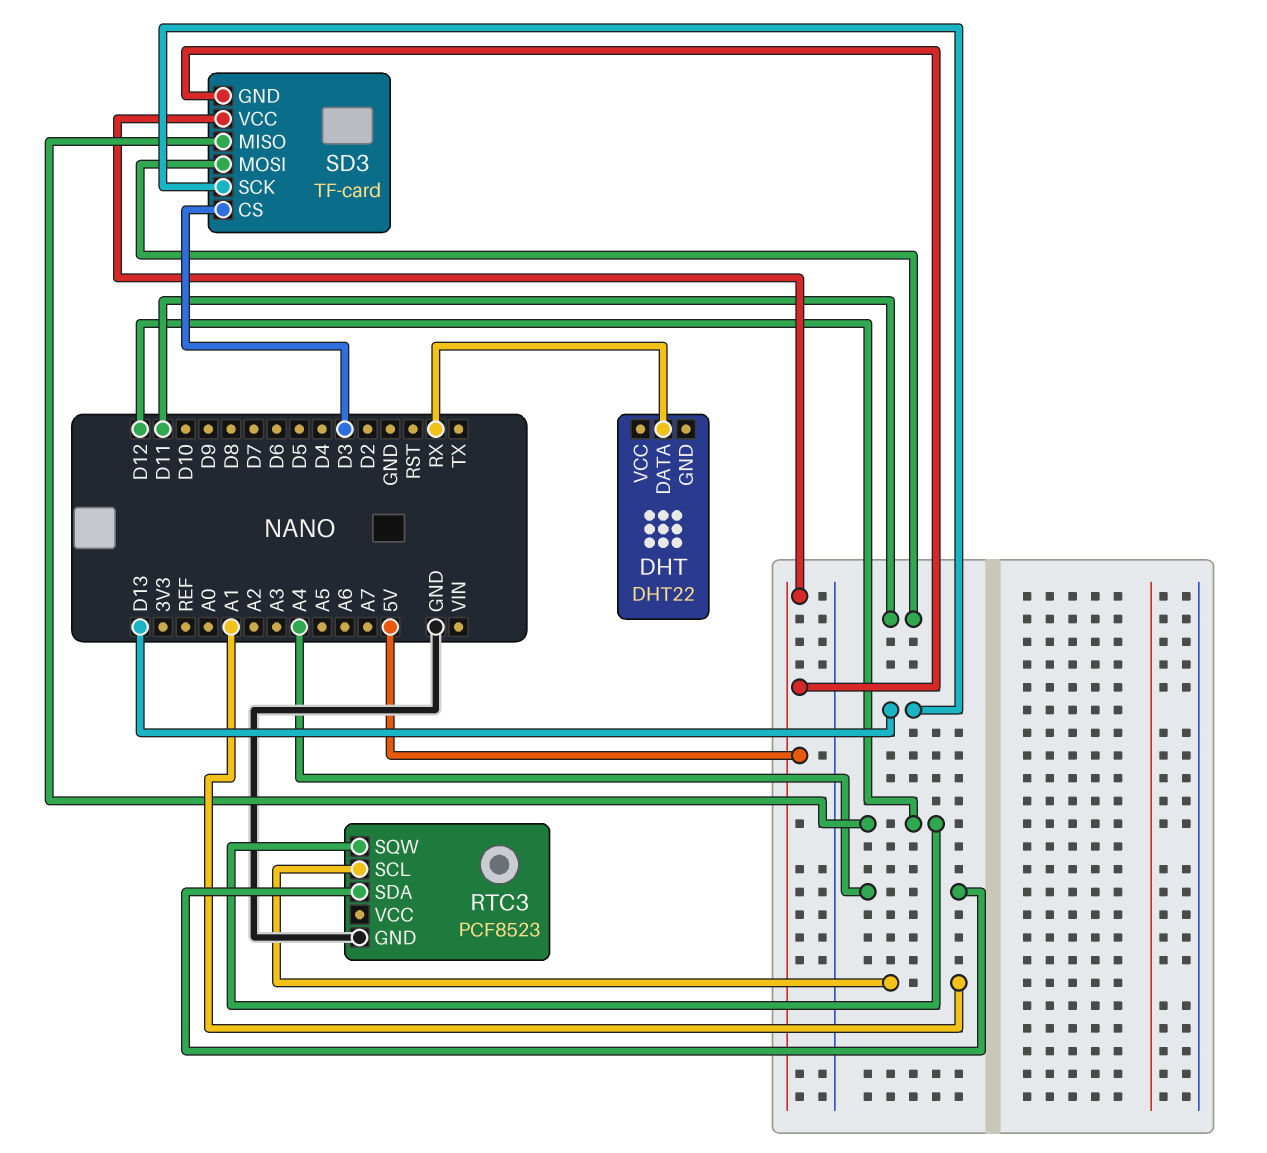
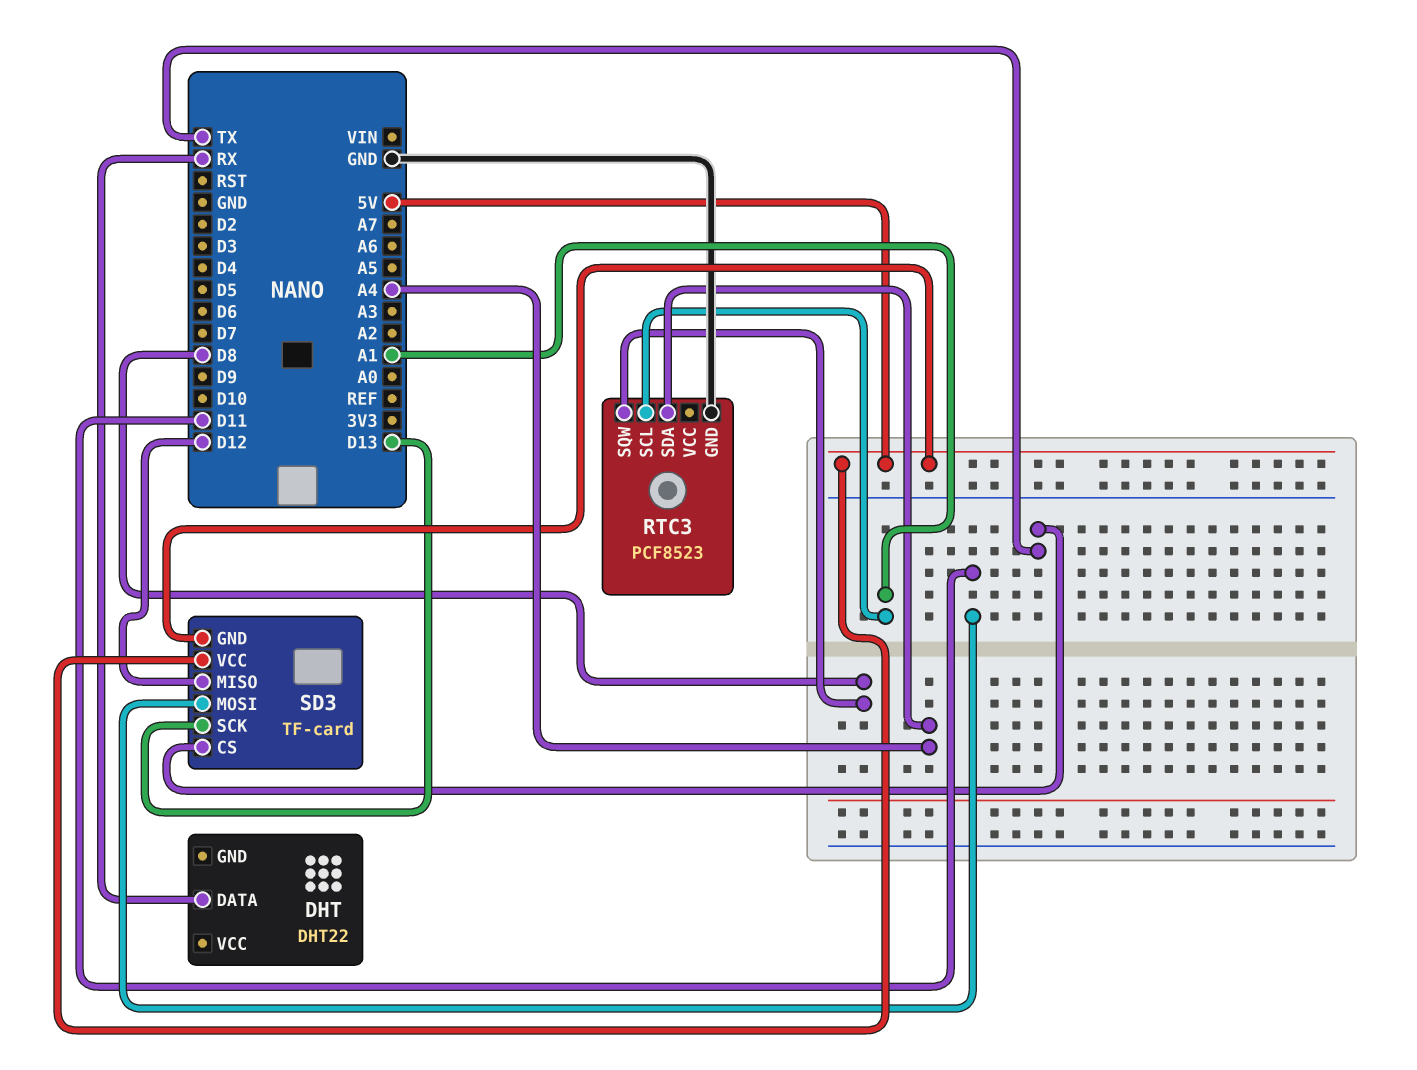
RTC3 pin SQW: D12 -> D8
SD3 pin CS: D3 -> TX

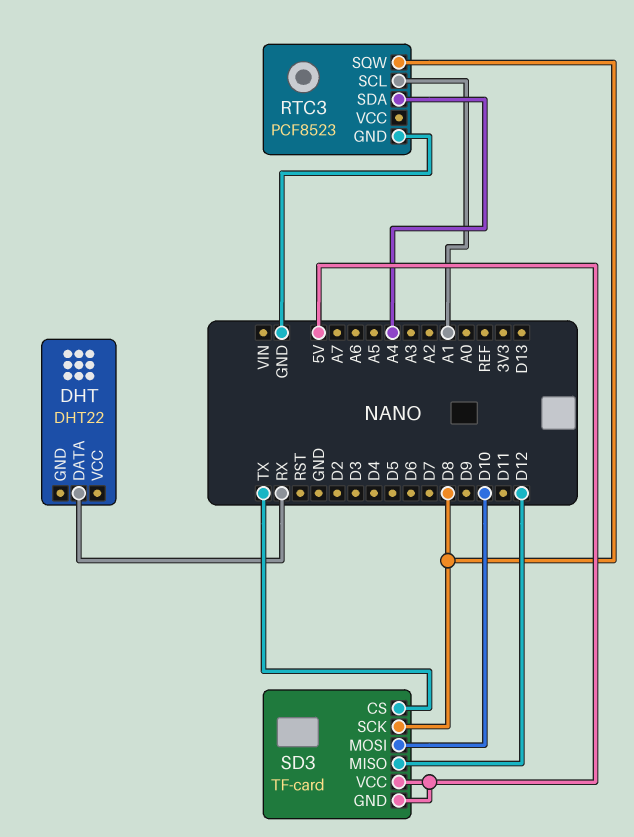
SD3 pin MOSI: D11 -> D10
SD3 pin SCK: D13 -> D8

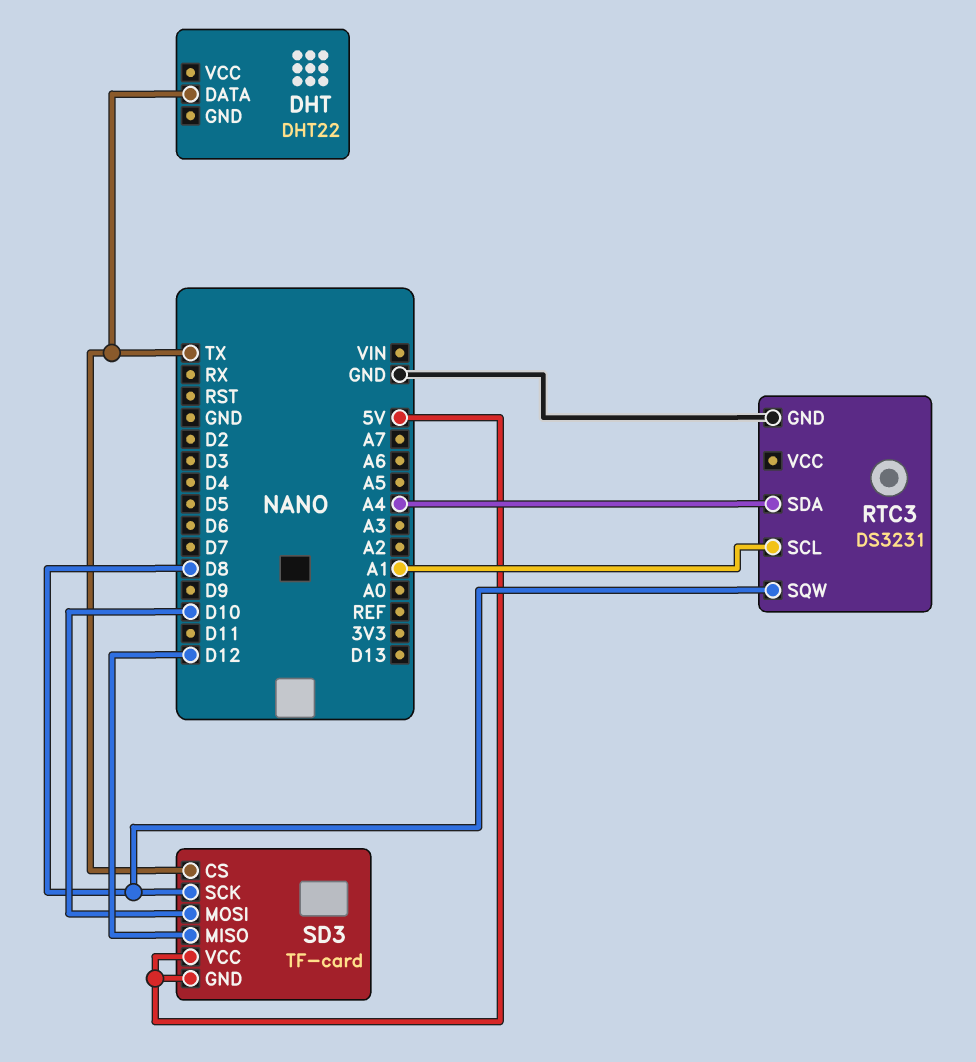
DHT pin DATA: RX -> TX
RTC3: PCF8523 -> DS3231

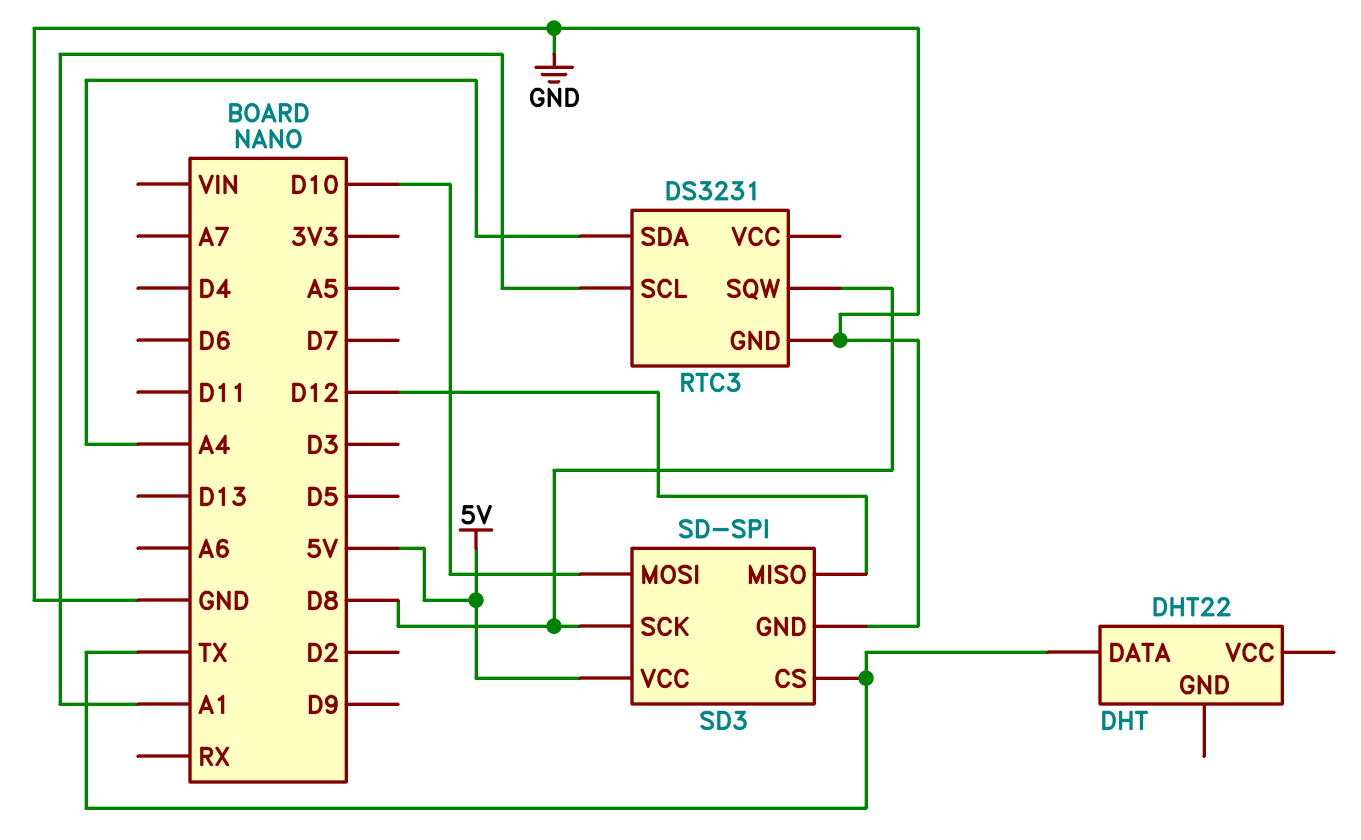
SD3: TF-card -> SD-SPI
SD3 pin GND: 5V -> GND

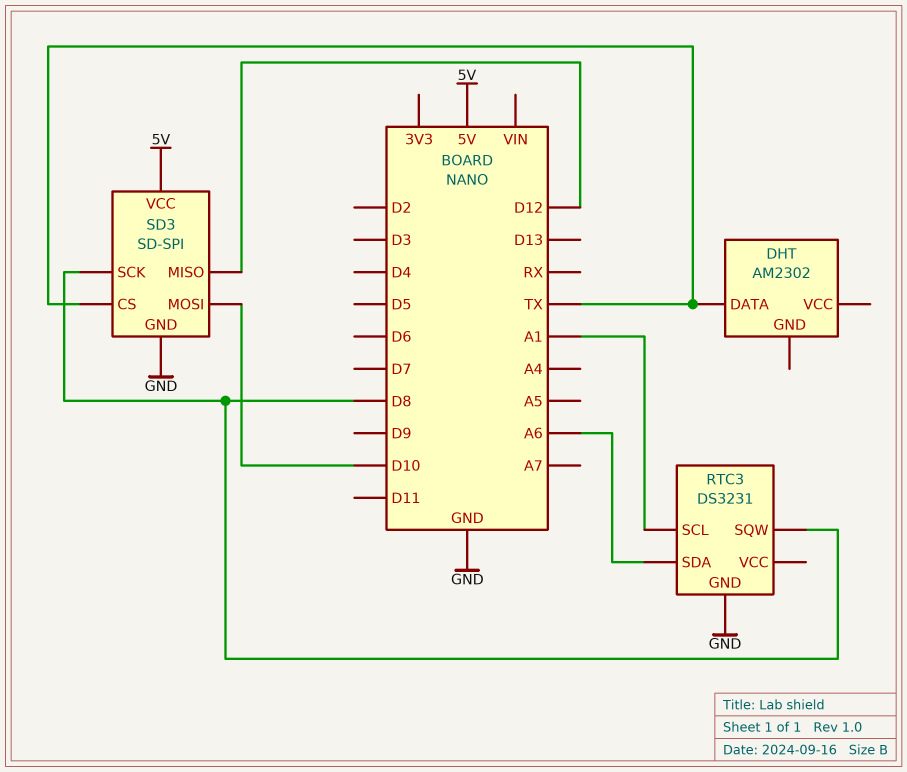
DHT: DHT22 -> AM2302
RTC3 pin SDA: A4 -> A6

